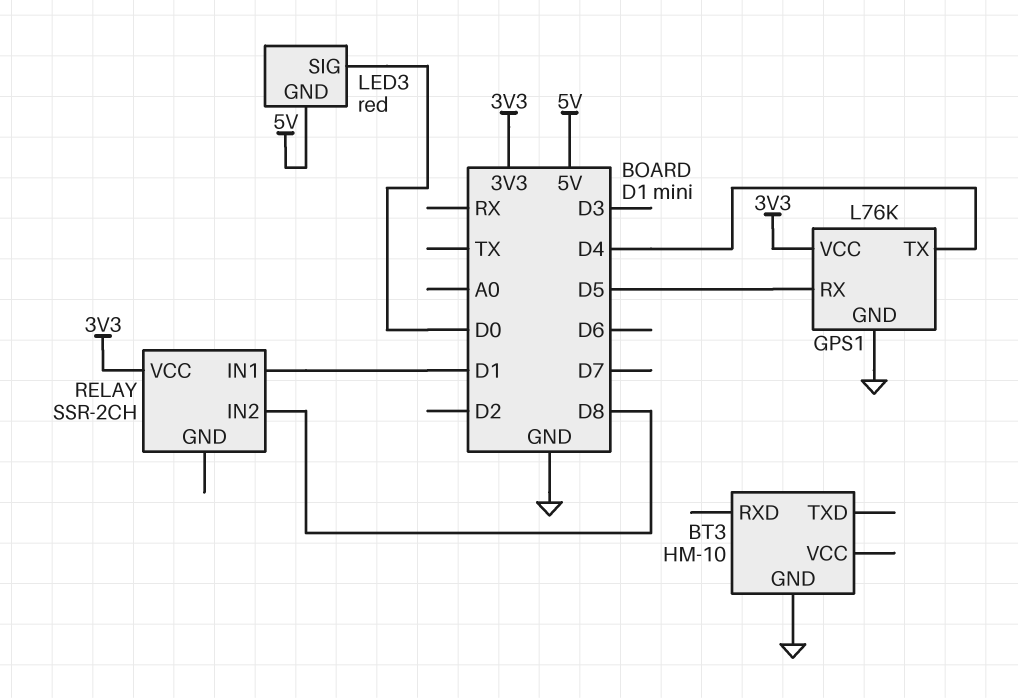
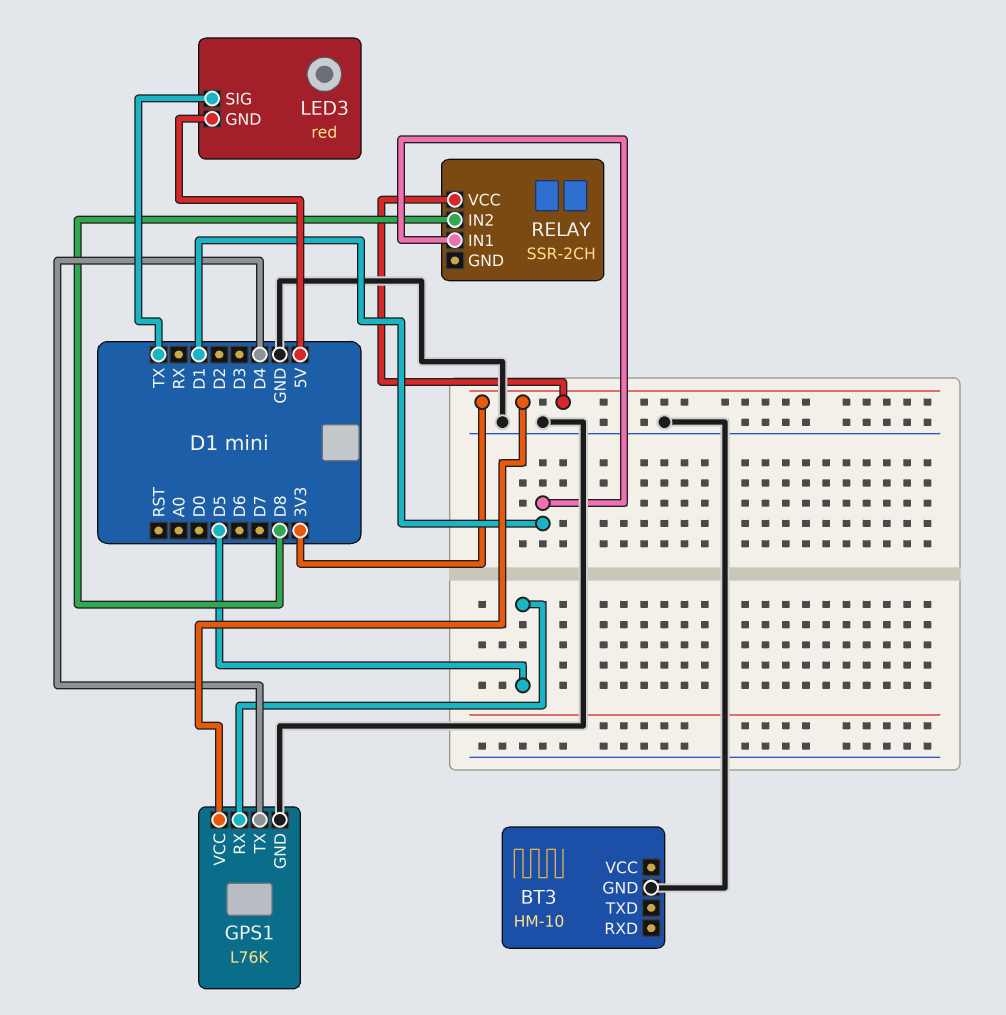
LED3 pin SIG: D0 -> TX

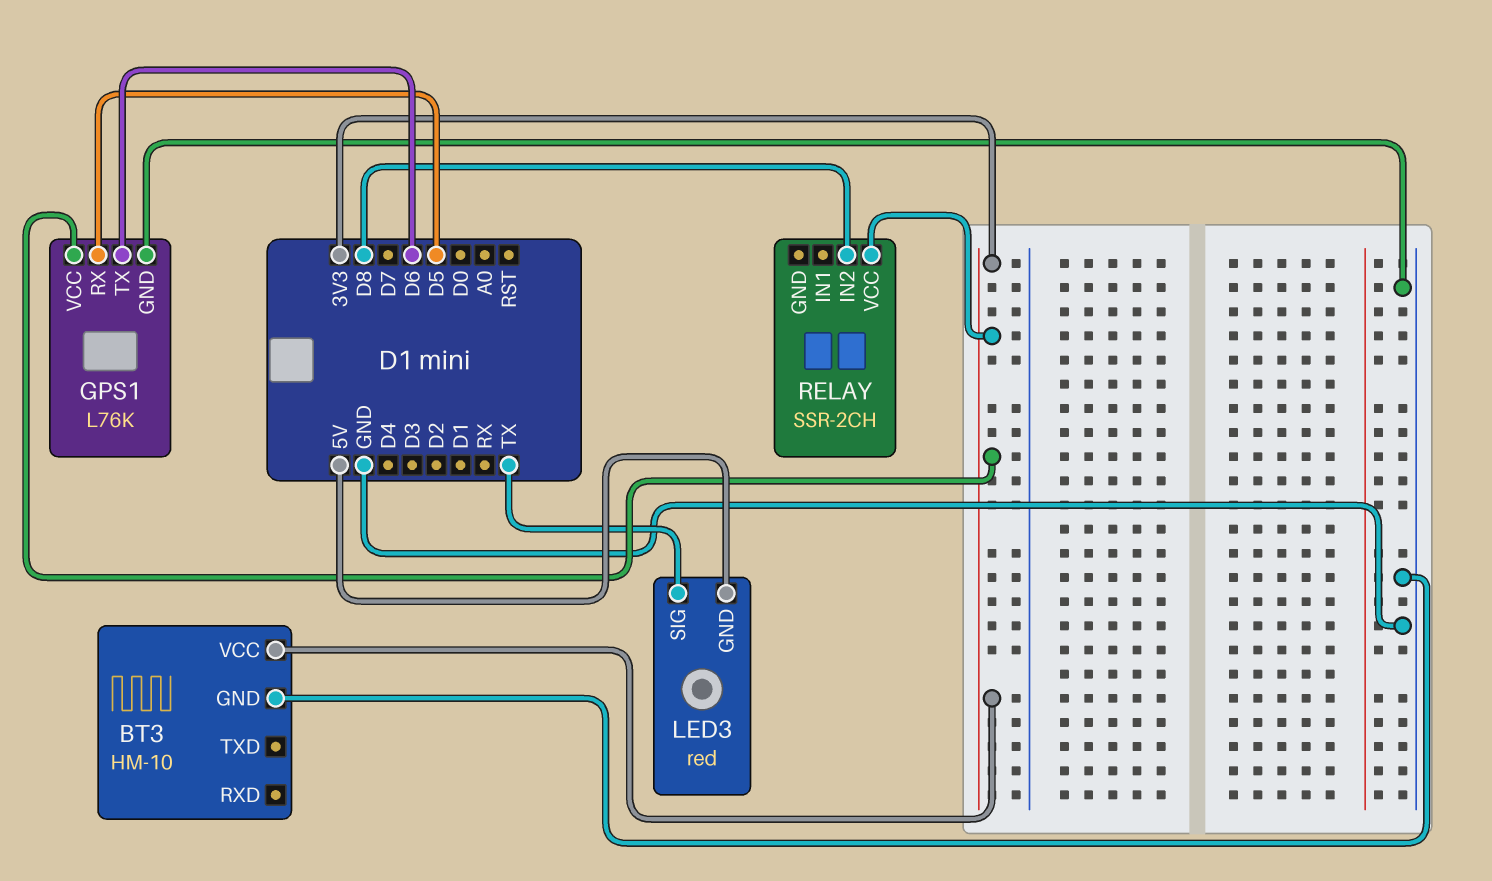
BT3 pin VCC: none -> 3V3
GPS1 pin TX: D4 -> D6
RELAY pin IN1: D1 -> none

